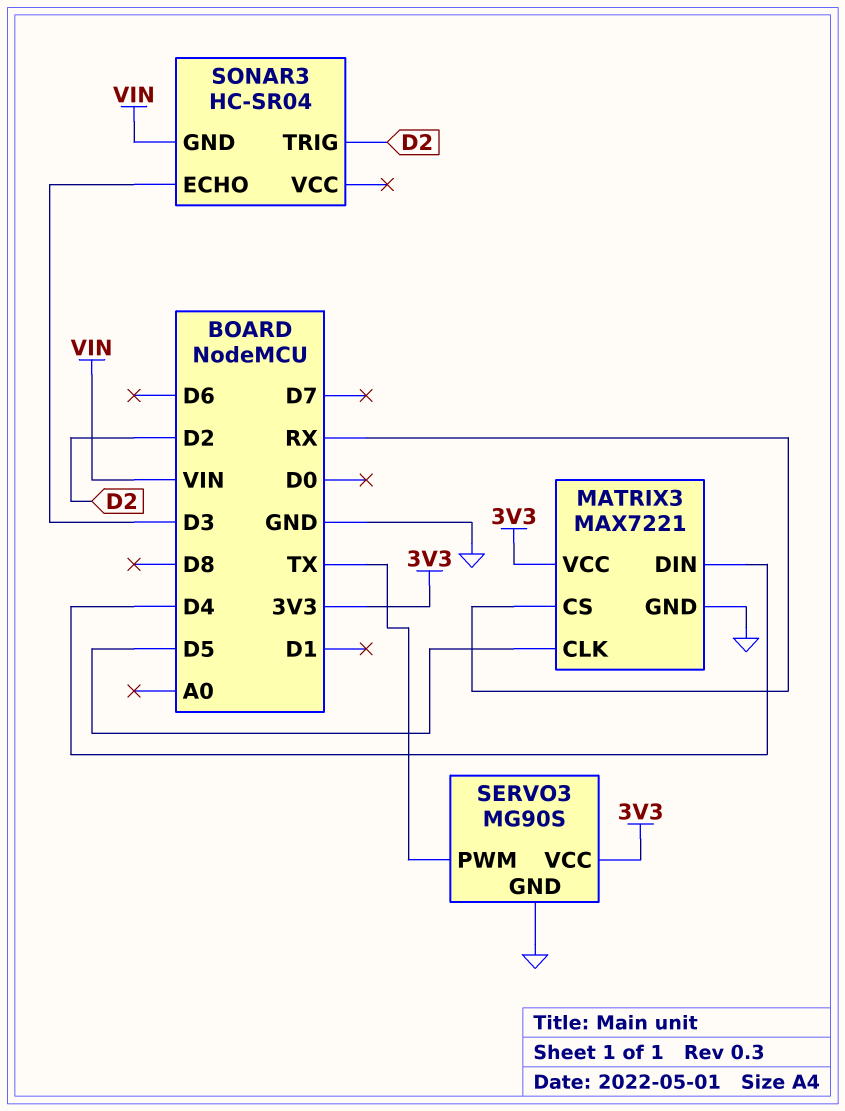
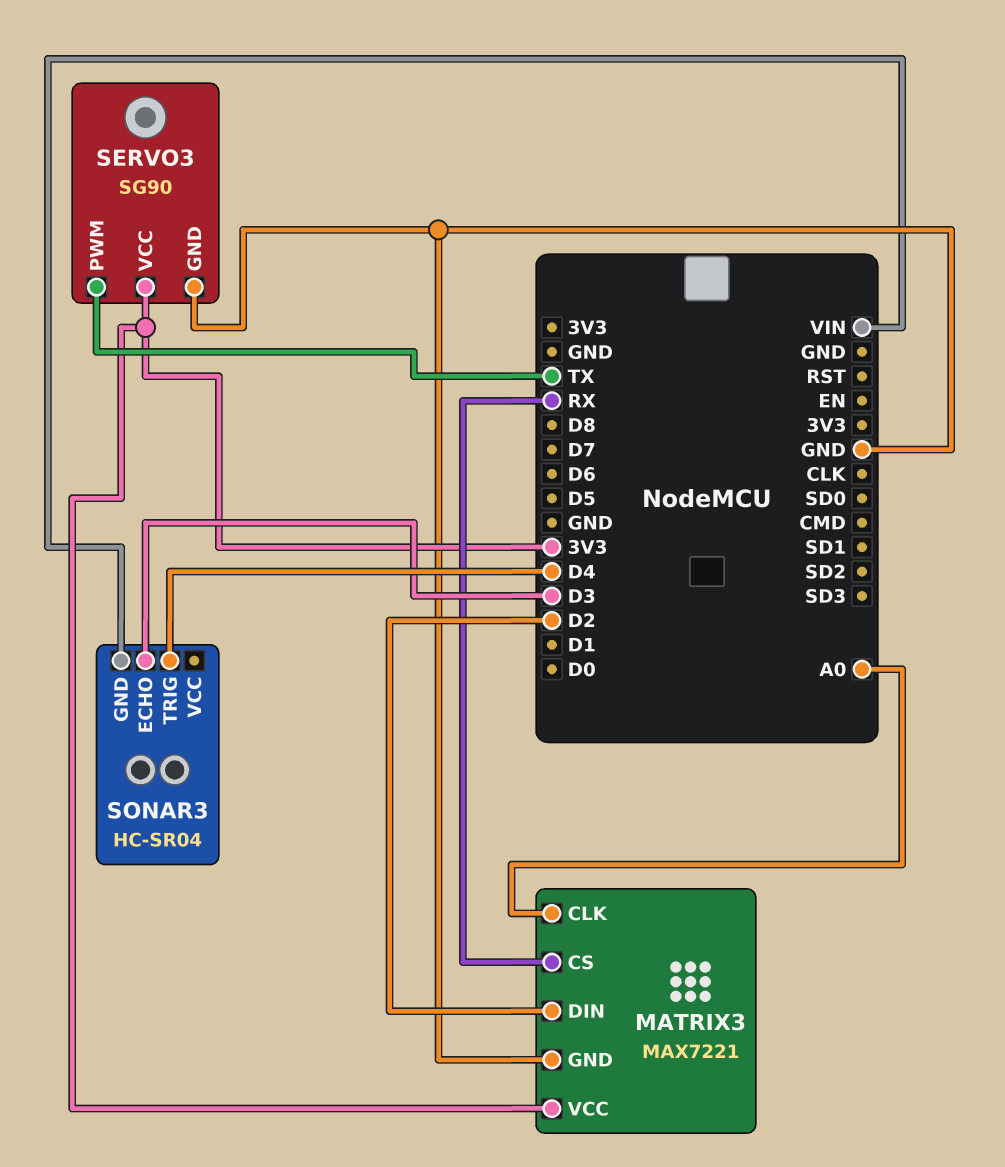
MATRIX3 pin CLK: D5 -> A0
MATRIX3 pin DIN: D4 -> D2
SERVO3: MG90S -> SG90
SONAR3 pin TRIG: D2 -> D4

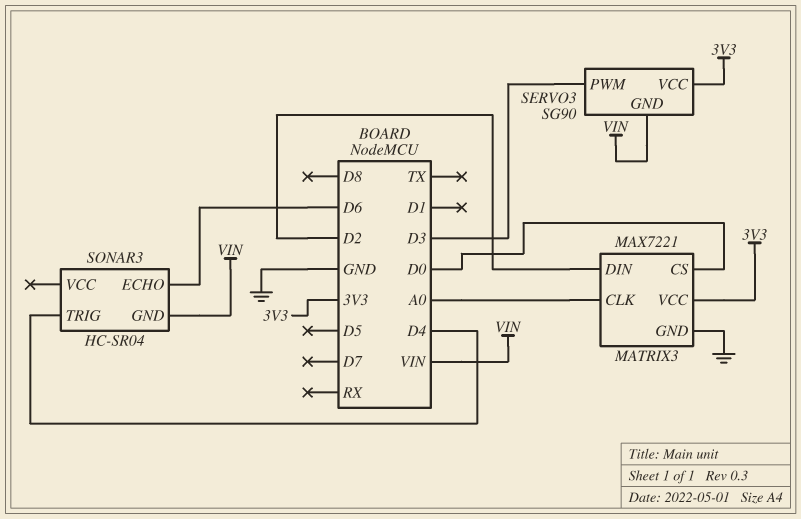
MATRIX3 pin CS: RX -> D0
SERVO3 pin GND: GND -> VIN
SERVO3 pin PWM: TX -> D3
SONAR3 pin ECHO: D3 -> D6

